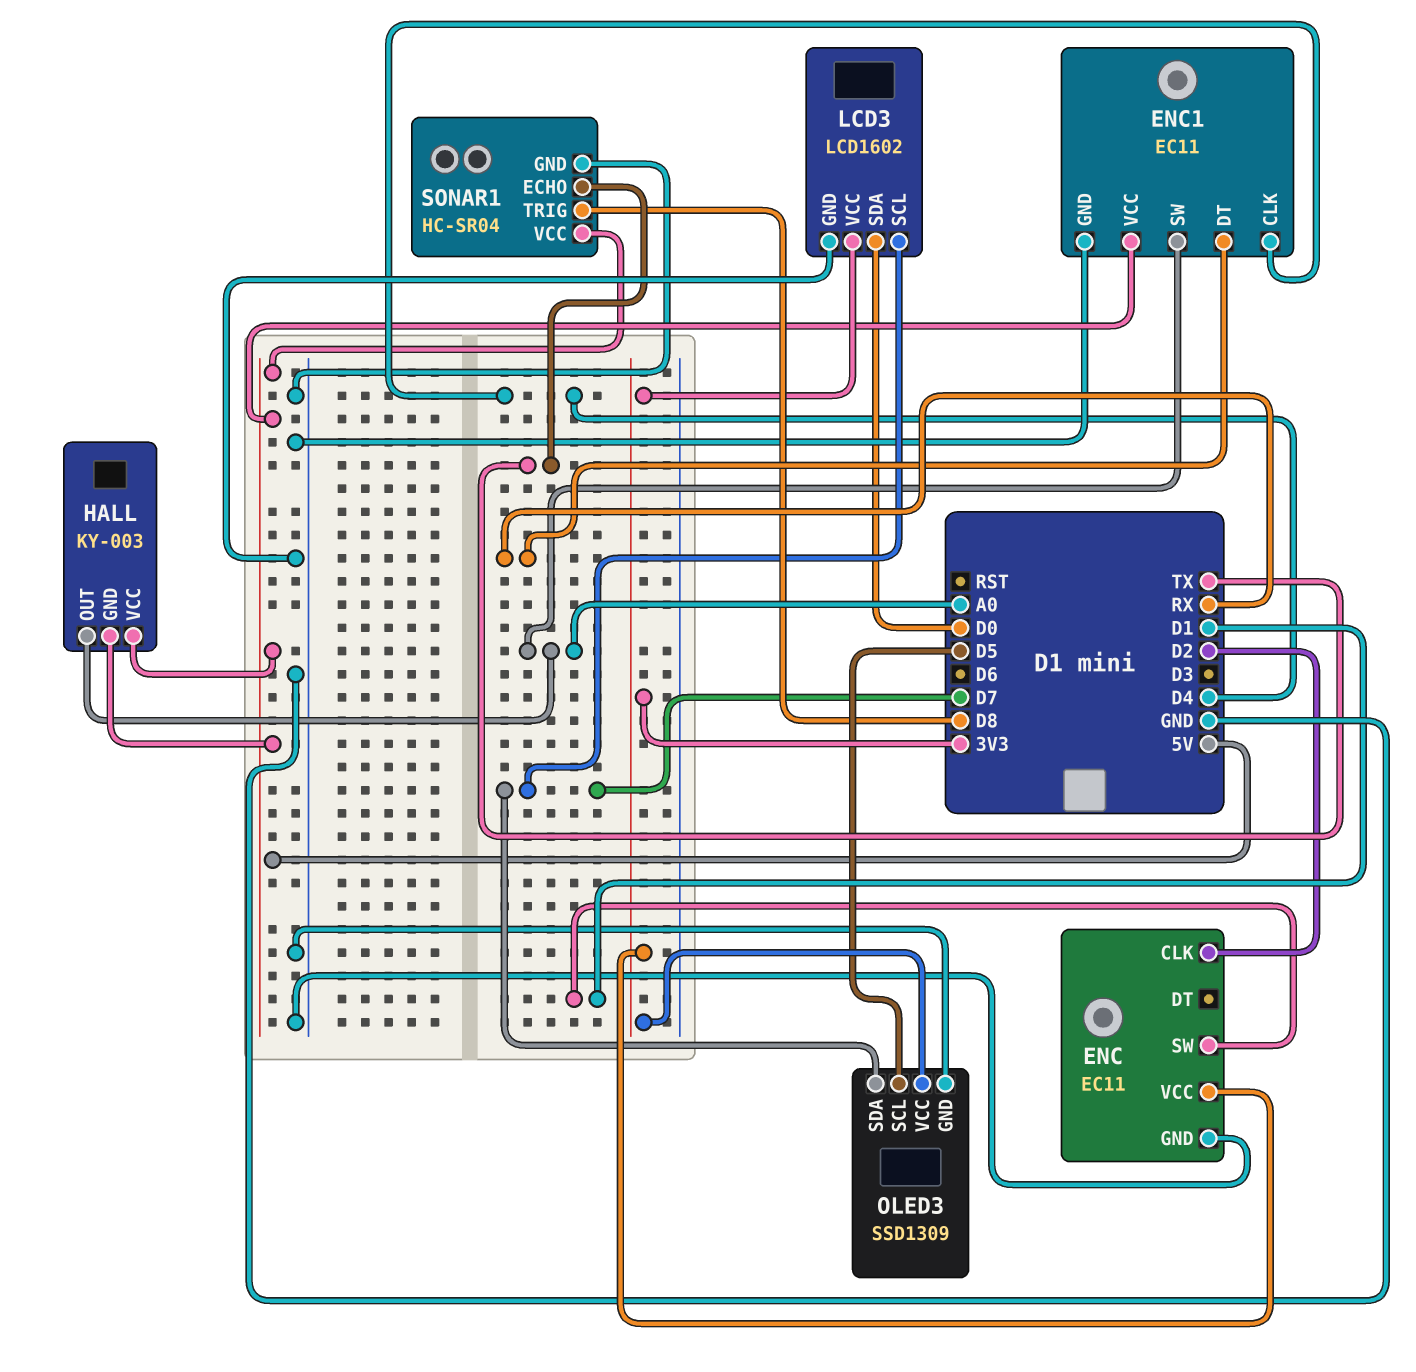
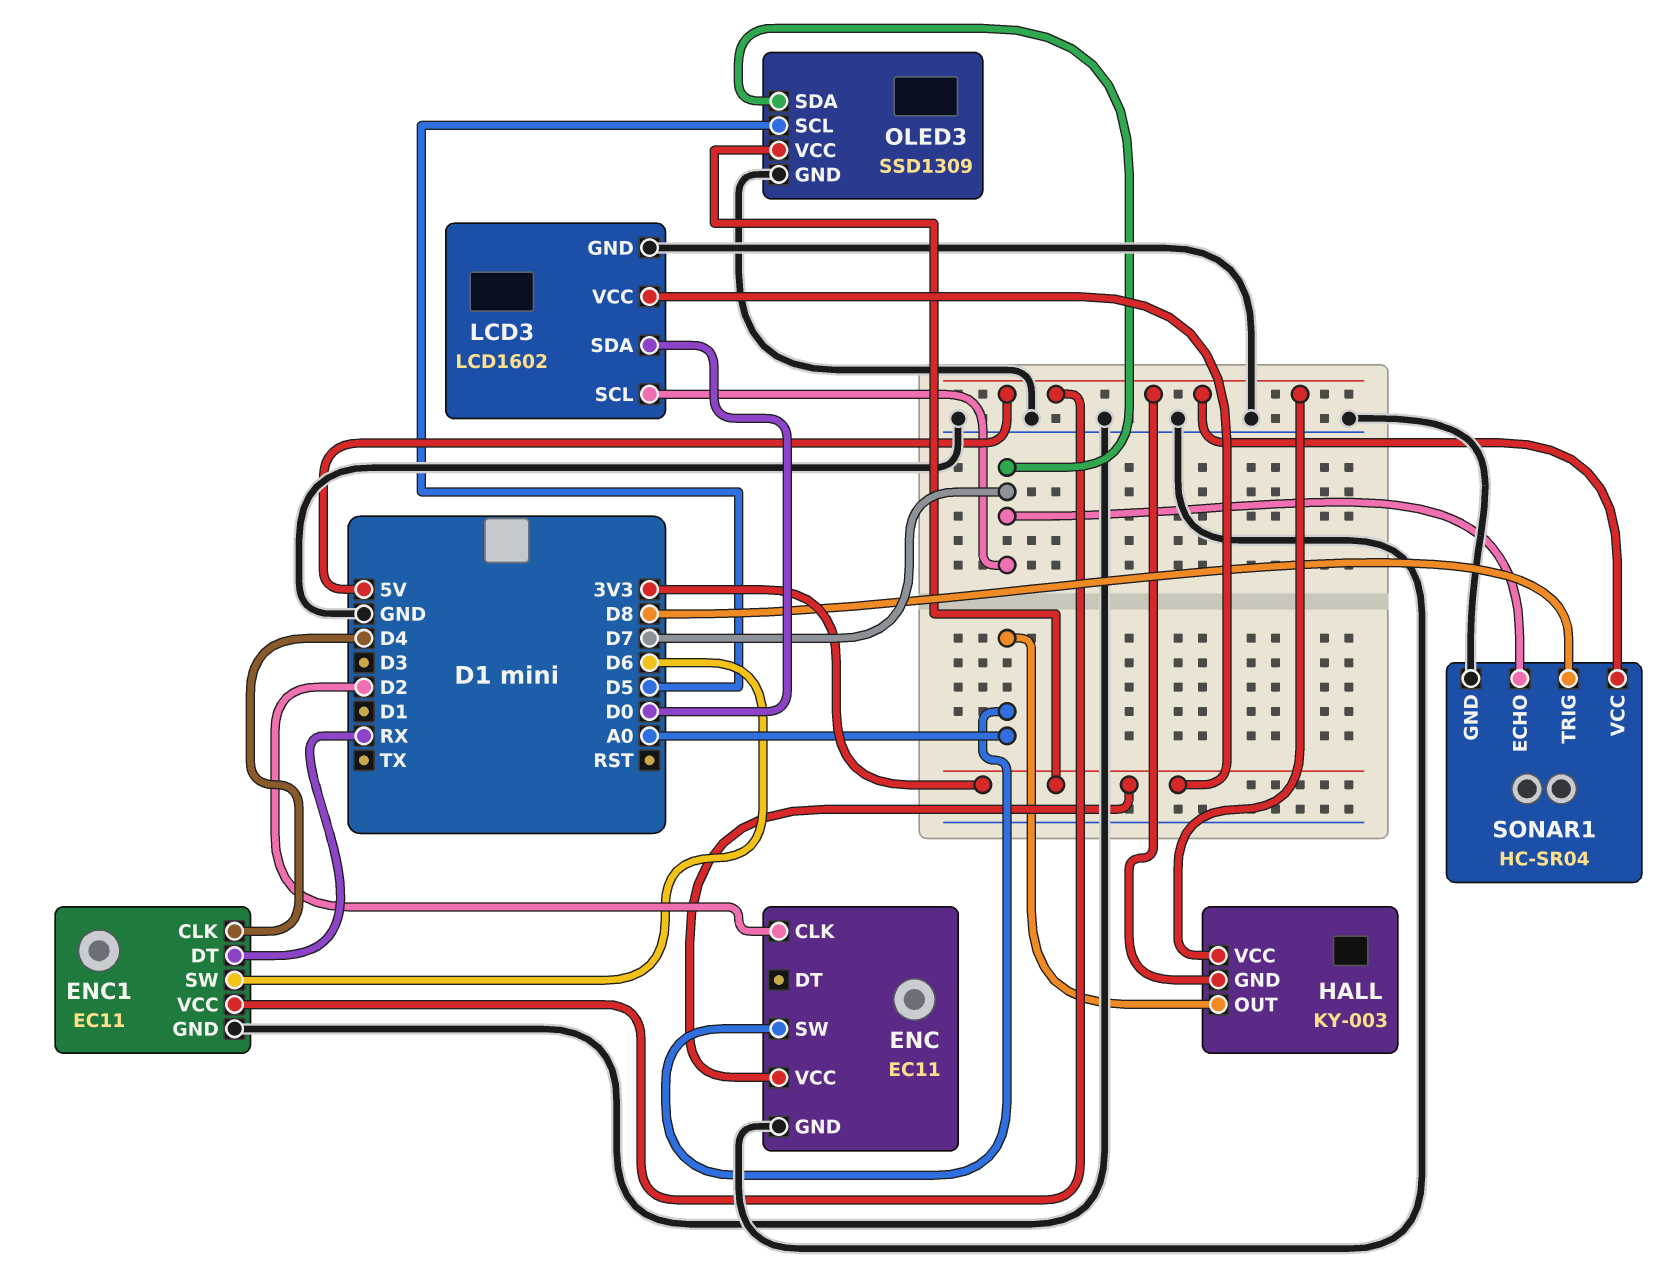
ENC pin SW: D1 -> A0
ENC1 pin SW: A0 -> D6
SONAR1 pin ECHO: TX -> D7

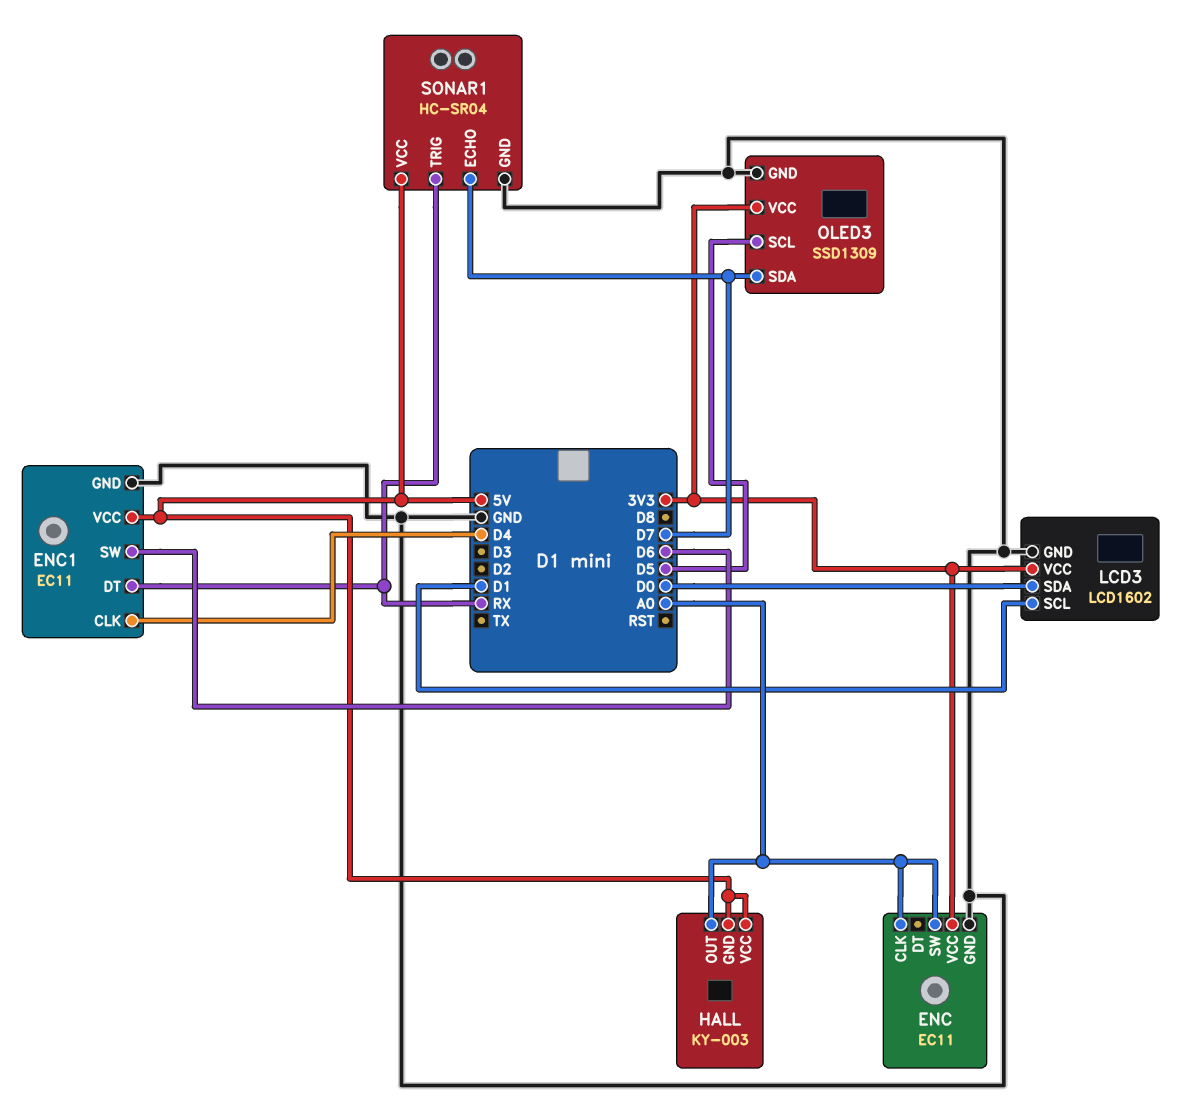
ENC pin CLK: D2 -> A0
LCD3 pin SCL: D7 -> D1
SONAR1 pin TRIG: D8 -> RX

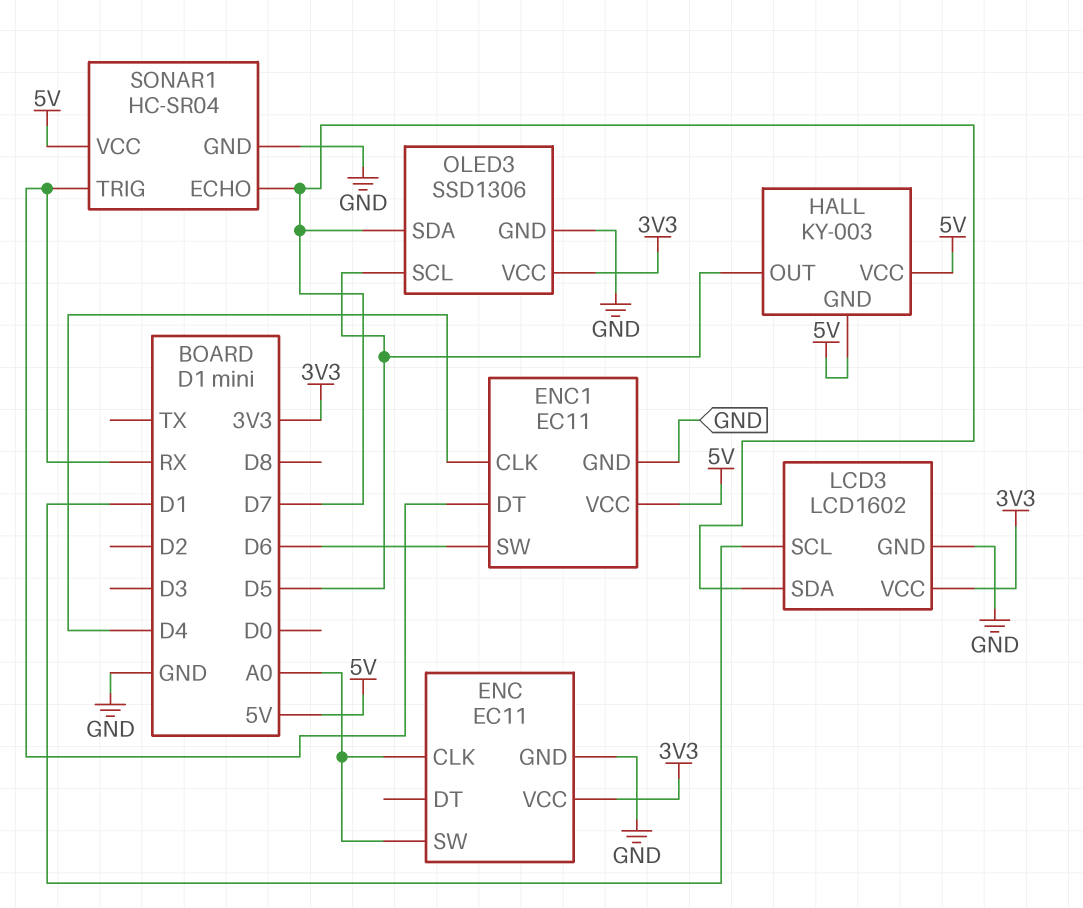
HALL pin OUT: A0 -> D5
LCD3 pin SDA: D0 -> D7
OLED3: SSD1309 -> SSD1306

